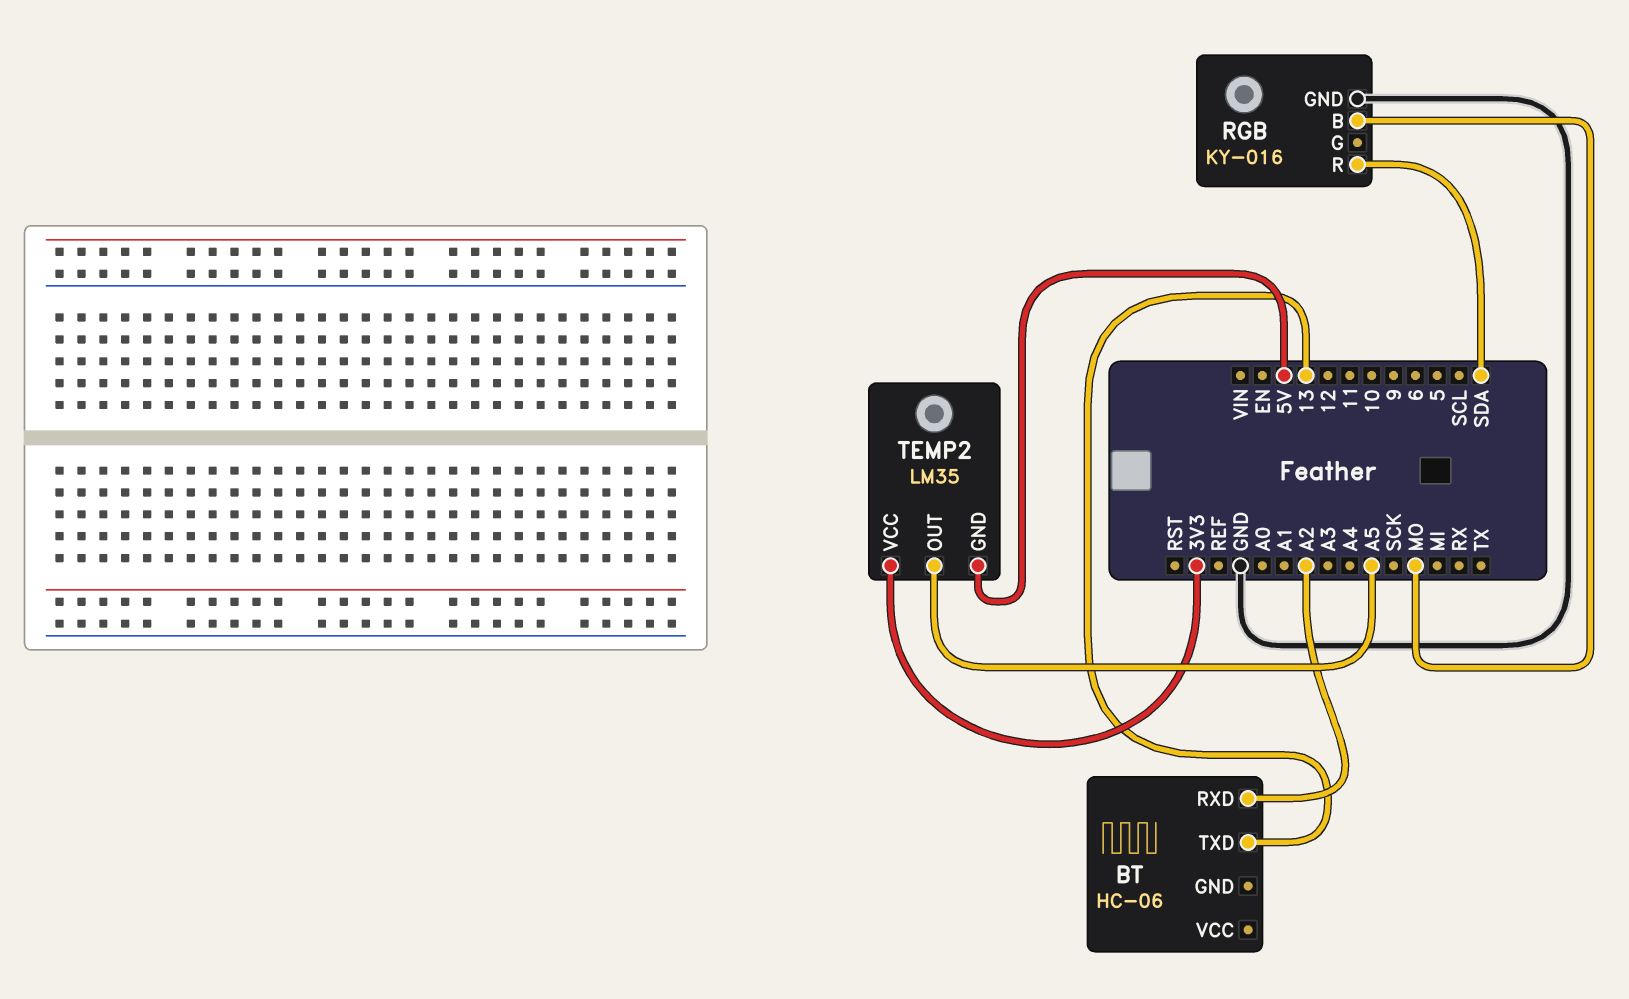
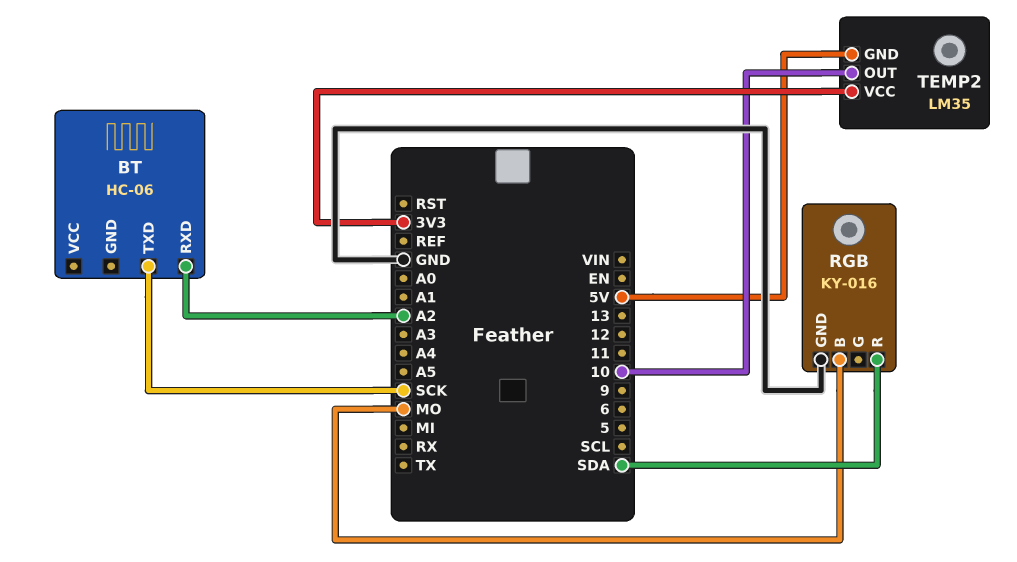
BT pin TXD: 13 -> SCK
TEMP2 pin OUT: A5 -> 10

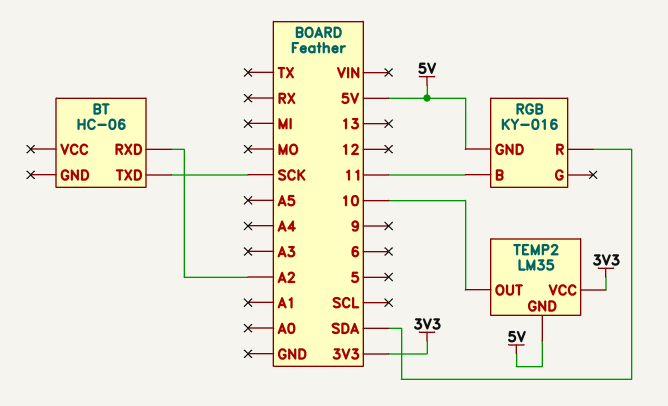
RGB pin B: MO -> 11
RGB pin GND: GND -> 5V

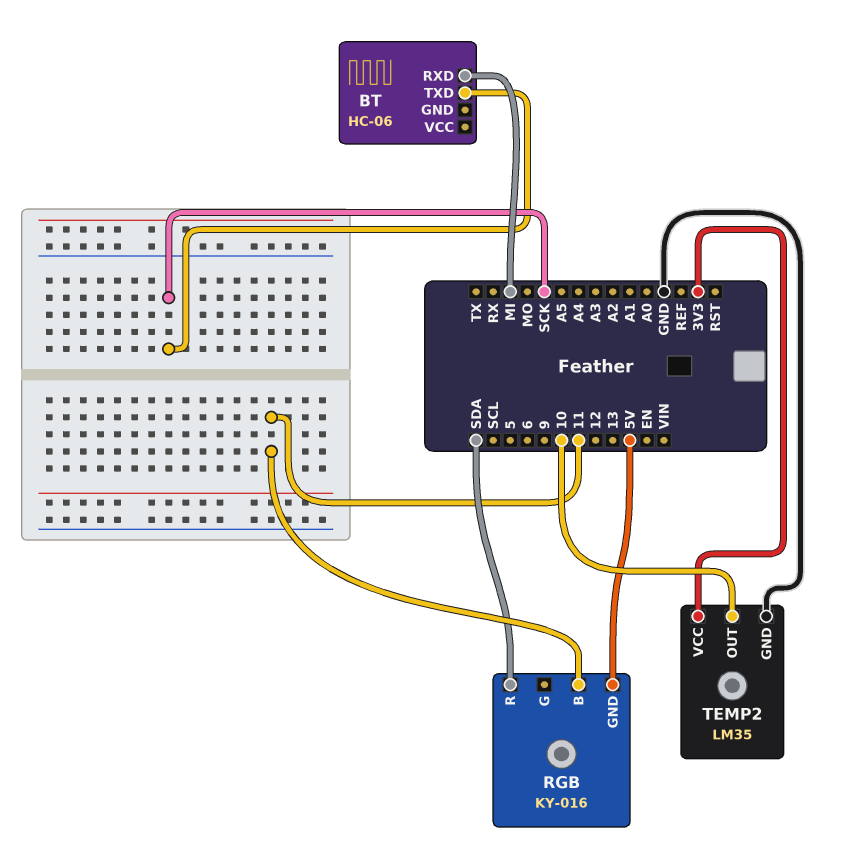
BT pin RXD: A2 -> MI
TEMP2 pin GND: 5V -> GND

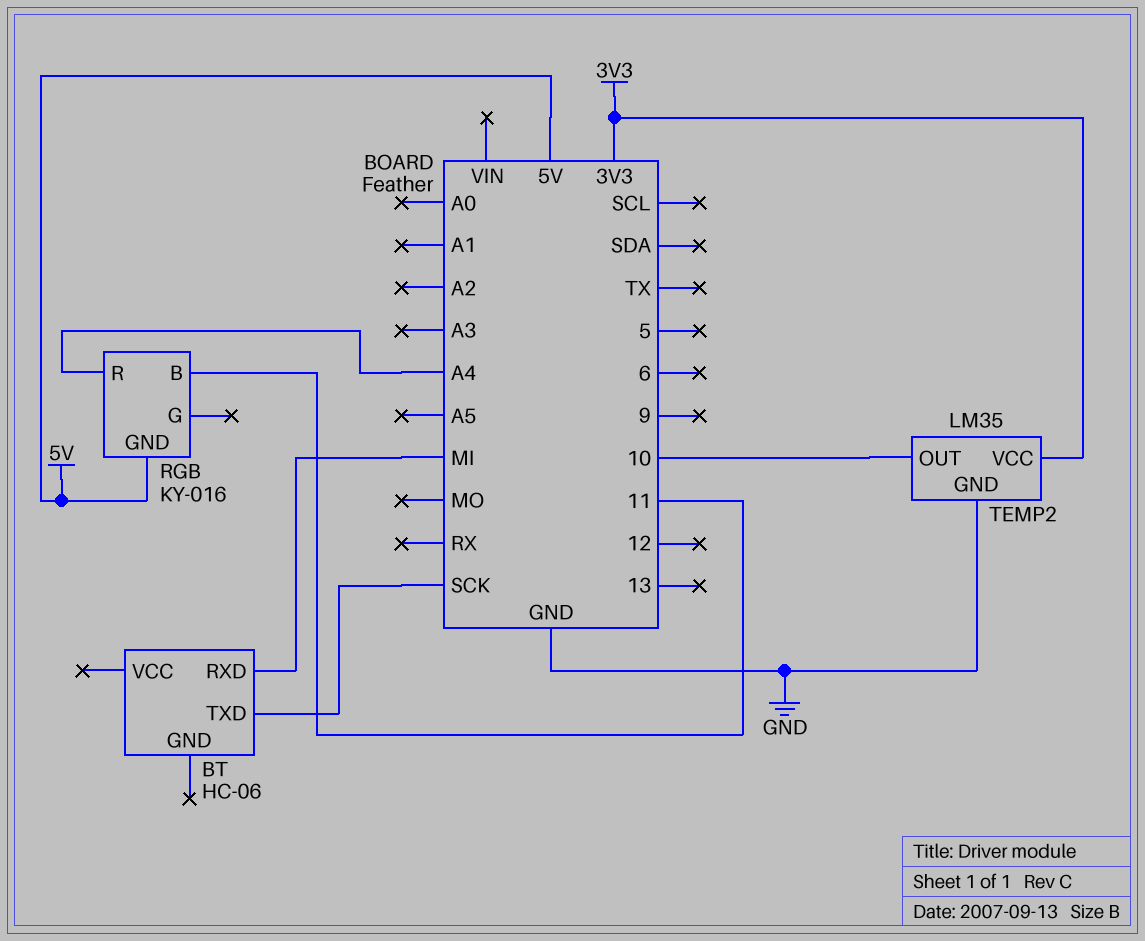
RGB pin R: SDA -> A4

